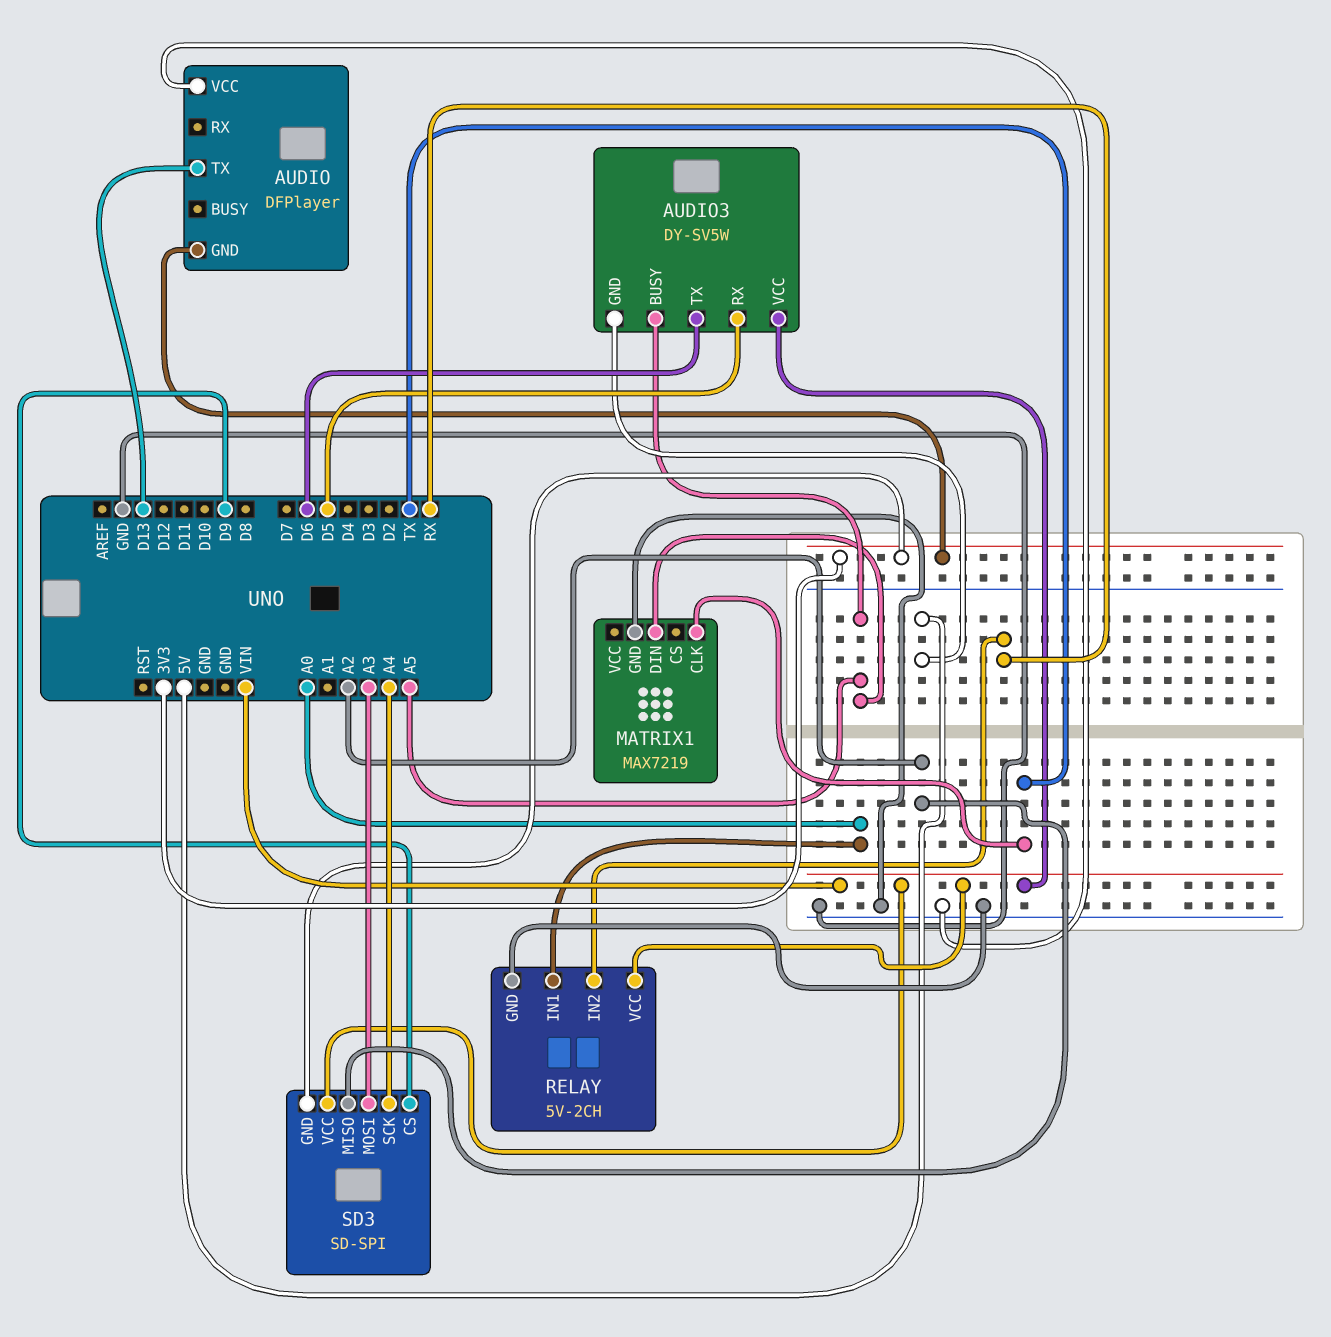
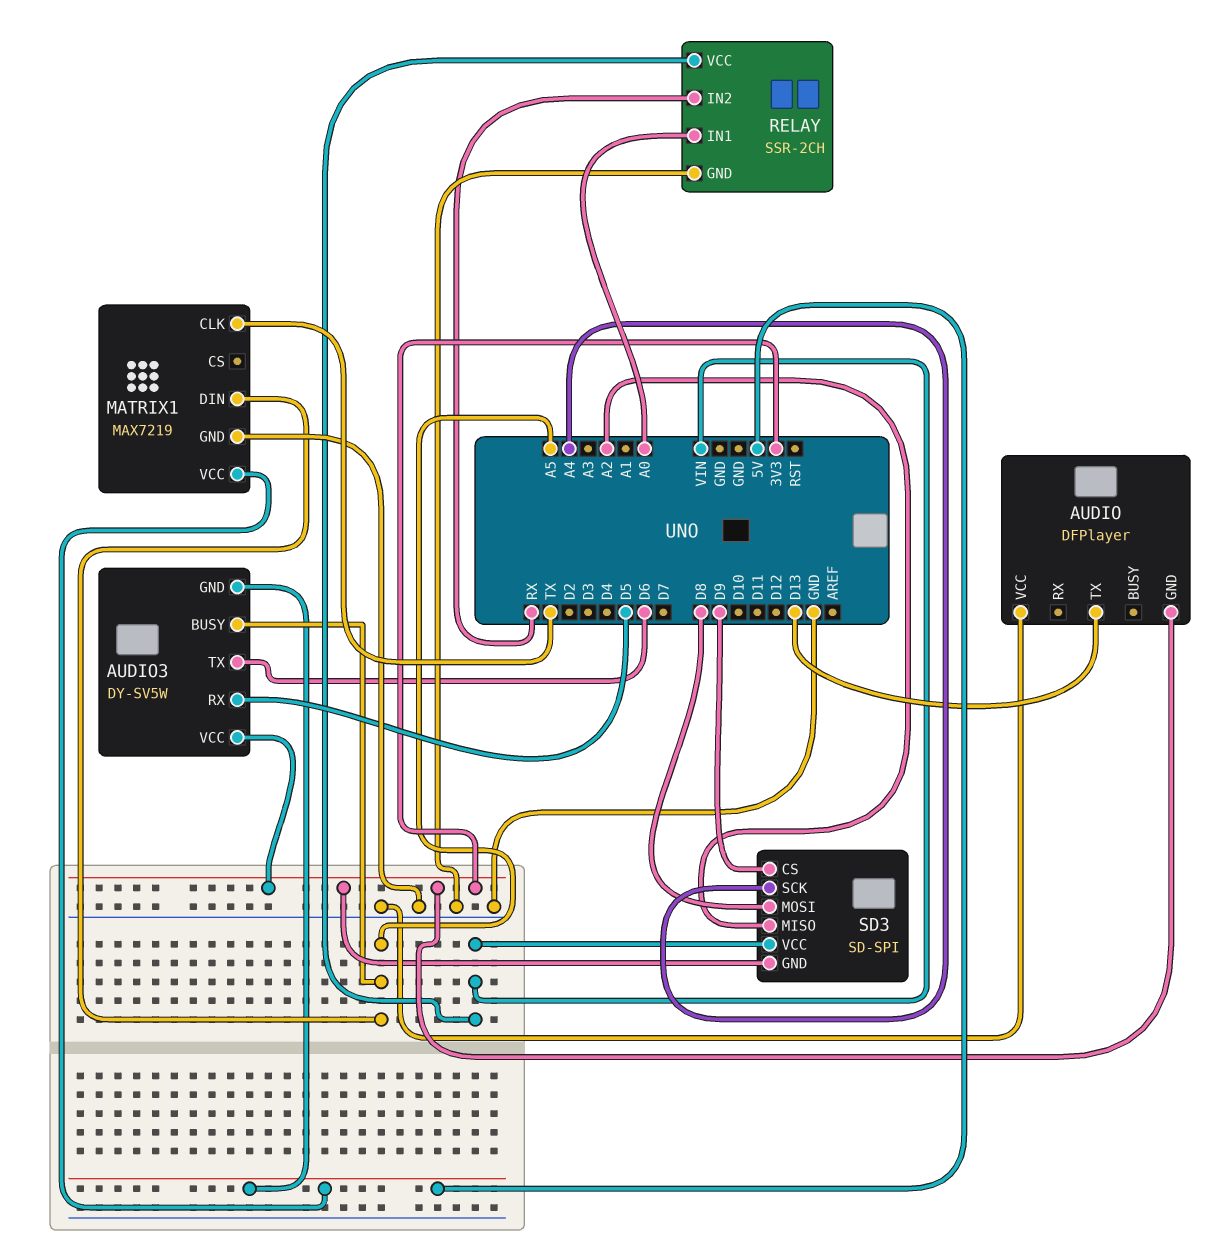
AUDIO3 pin VCC: VIN -> 3V3
MATRIX1 pin VCC: none -> 5V
RELAY: 5V-2CH -> SSR-2CH
SD3 pin MOSI: A3 -> D8

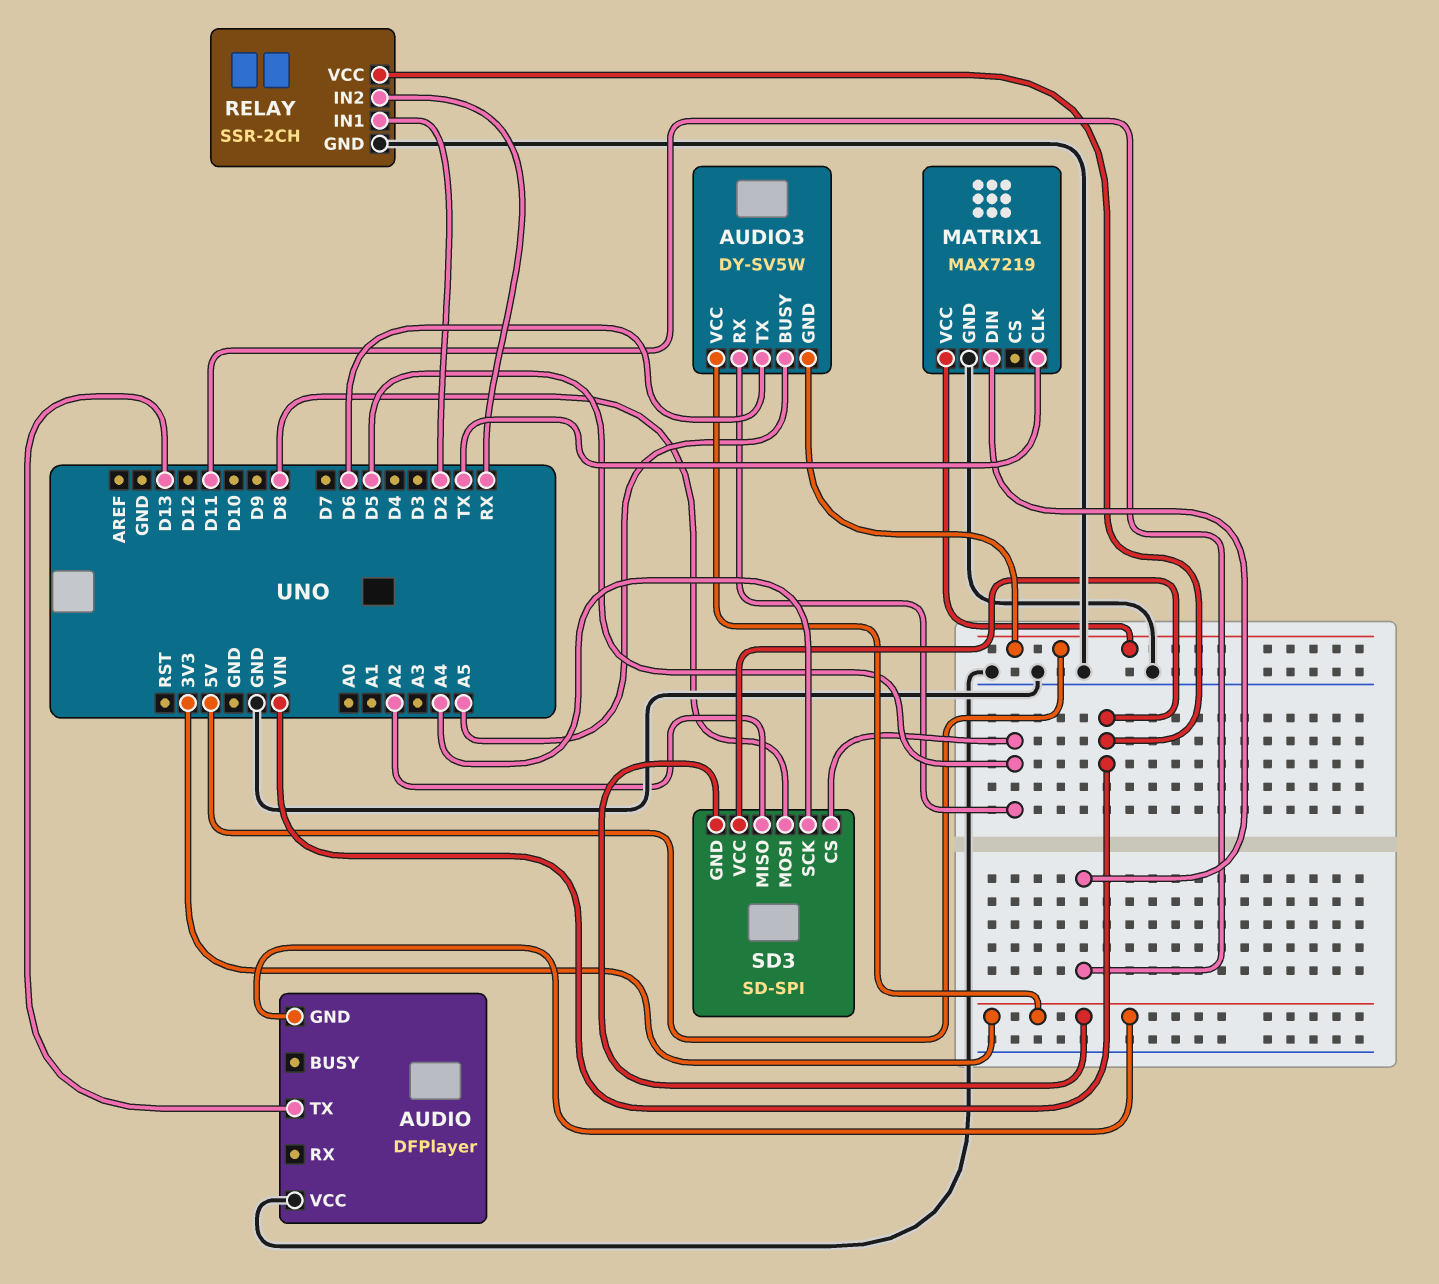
MATRIX1 pin DIN: A5 -> D11
RELAY pin IN1: A0 -> D2
SD3 pin CS: D9 -> D5

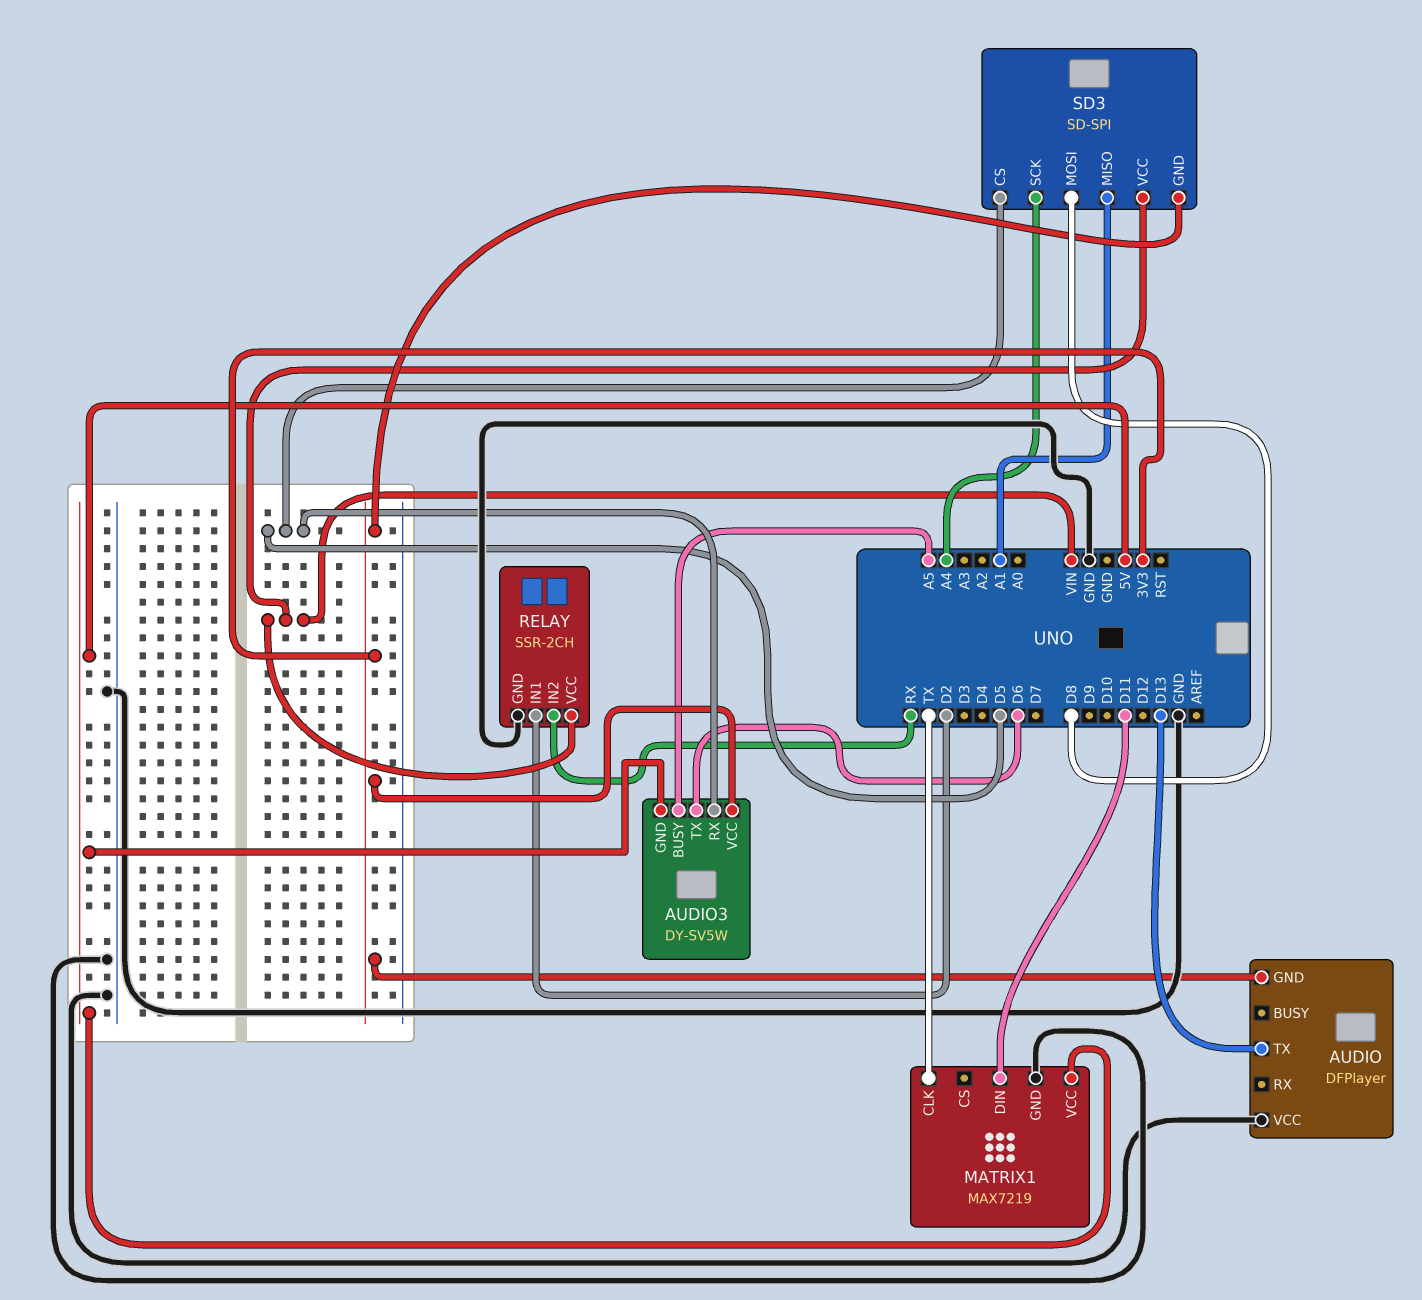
SD3 pin MISO: A2 -> A1

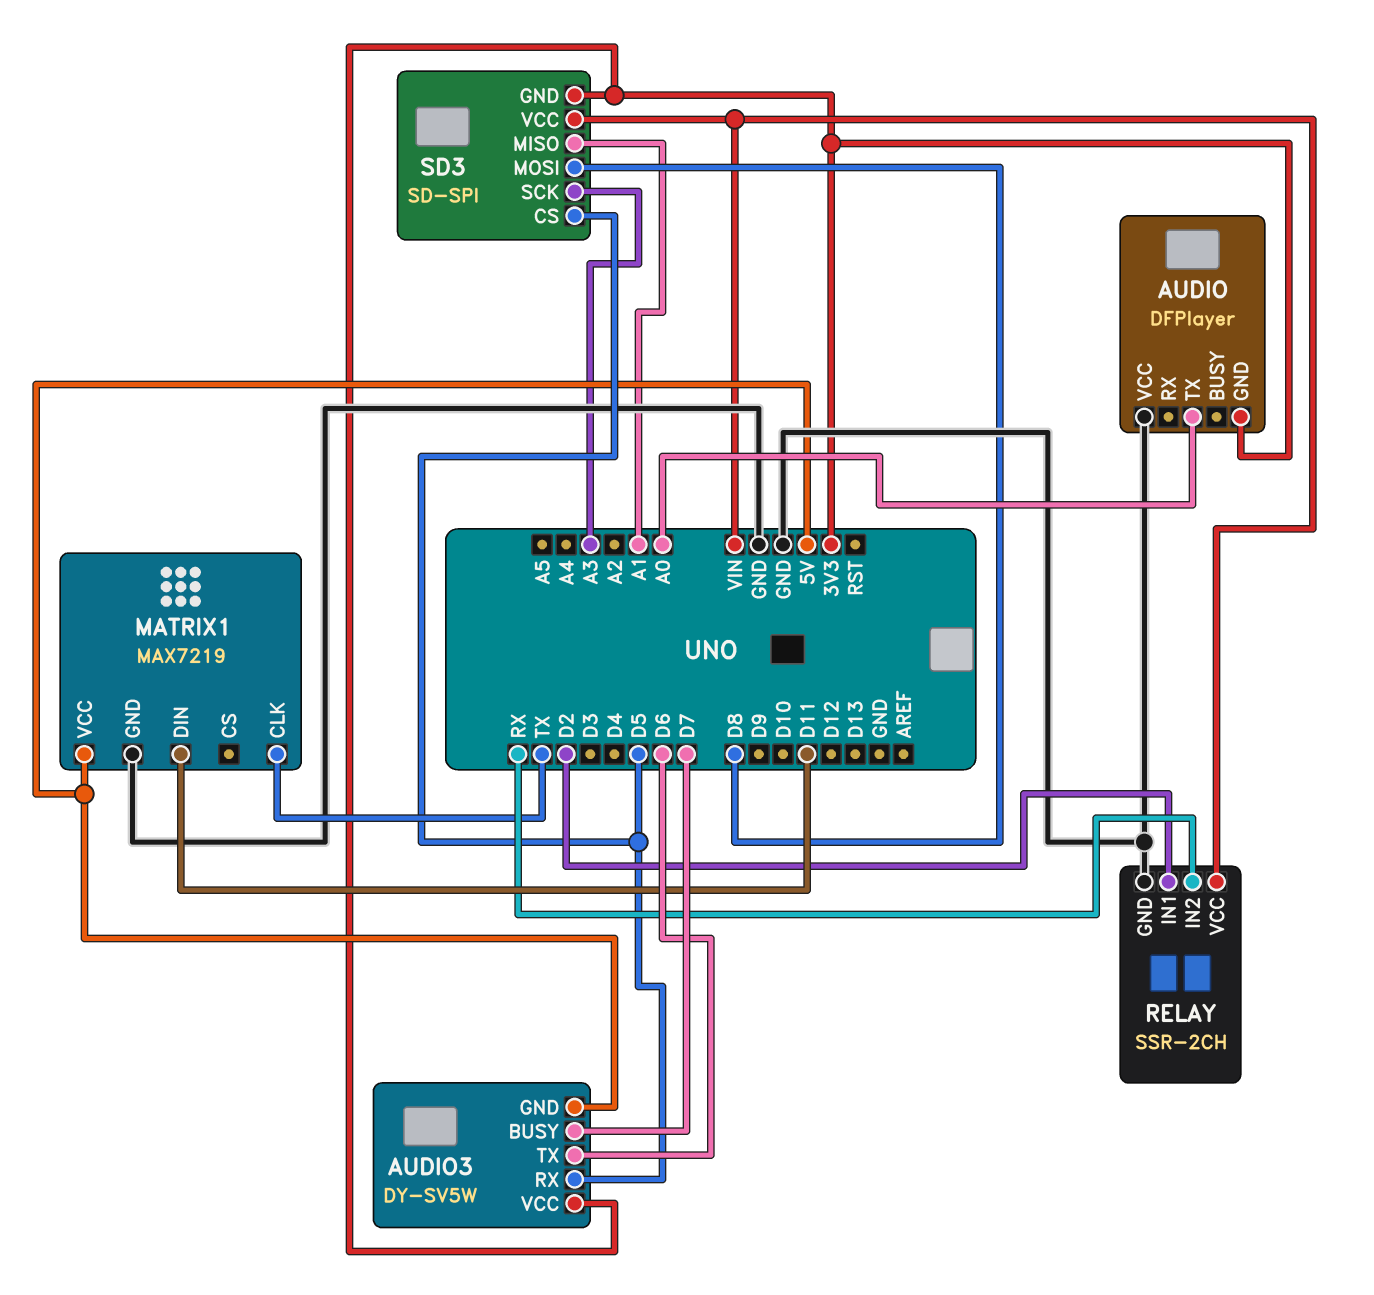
AUDIO pin TX: D13 -> A0
AUDIO3 pin BUSY: A5 -> D7
SD3 pin SCK: A4 -> A3

